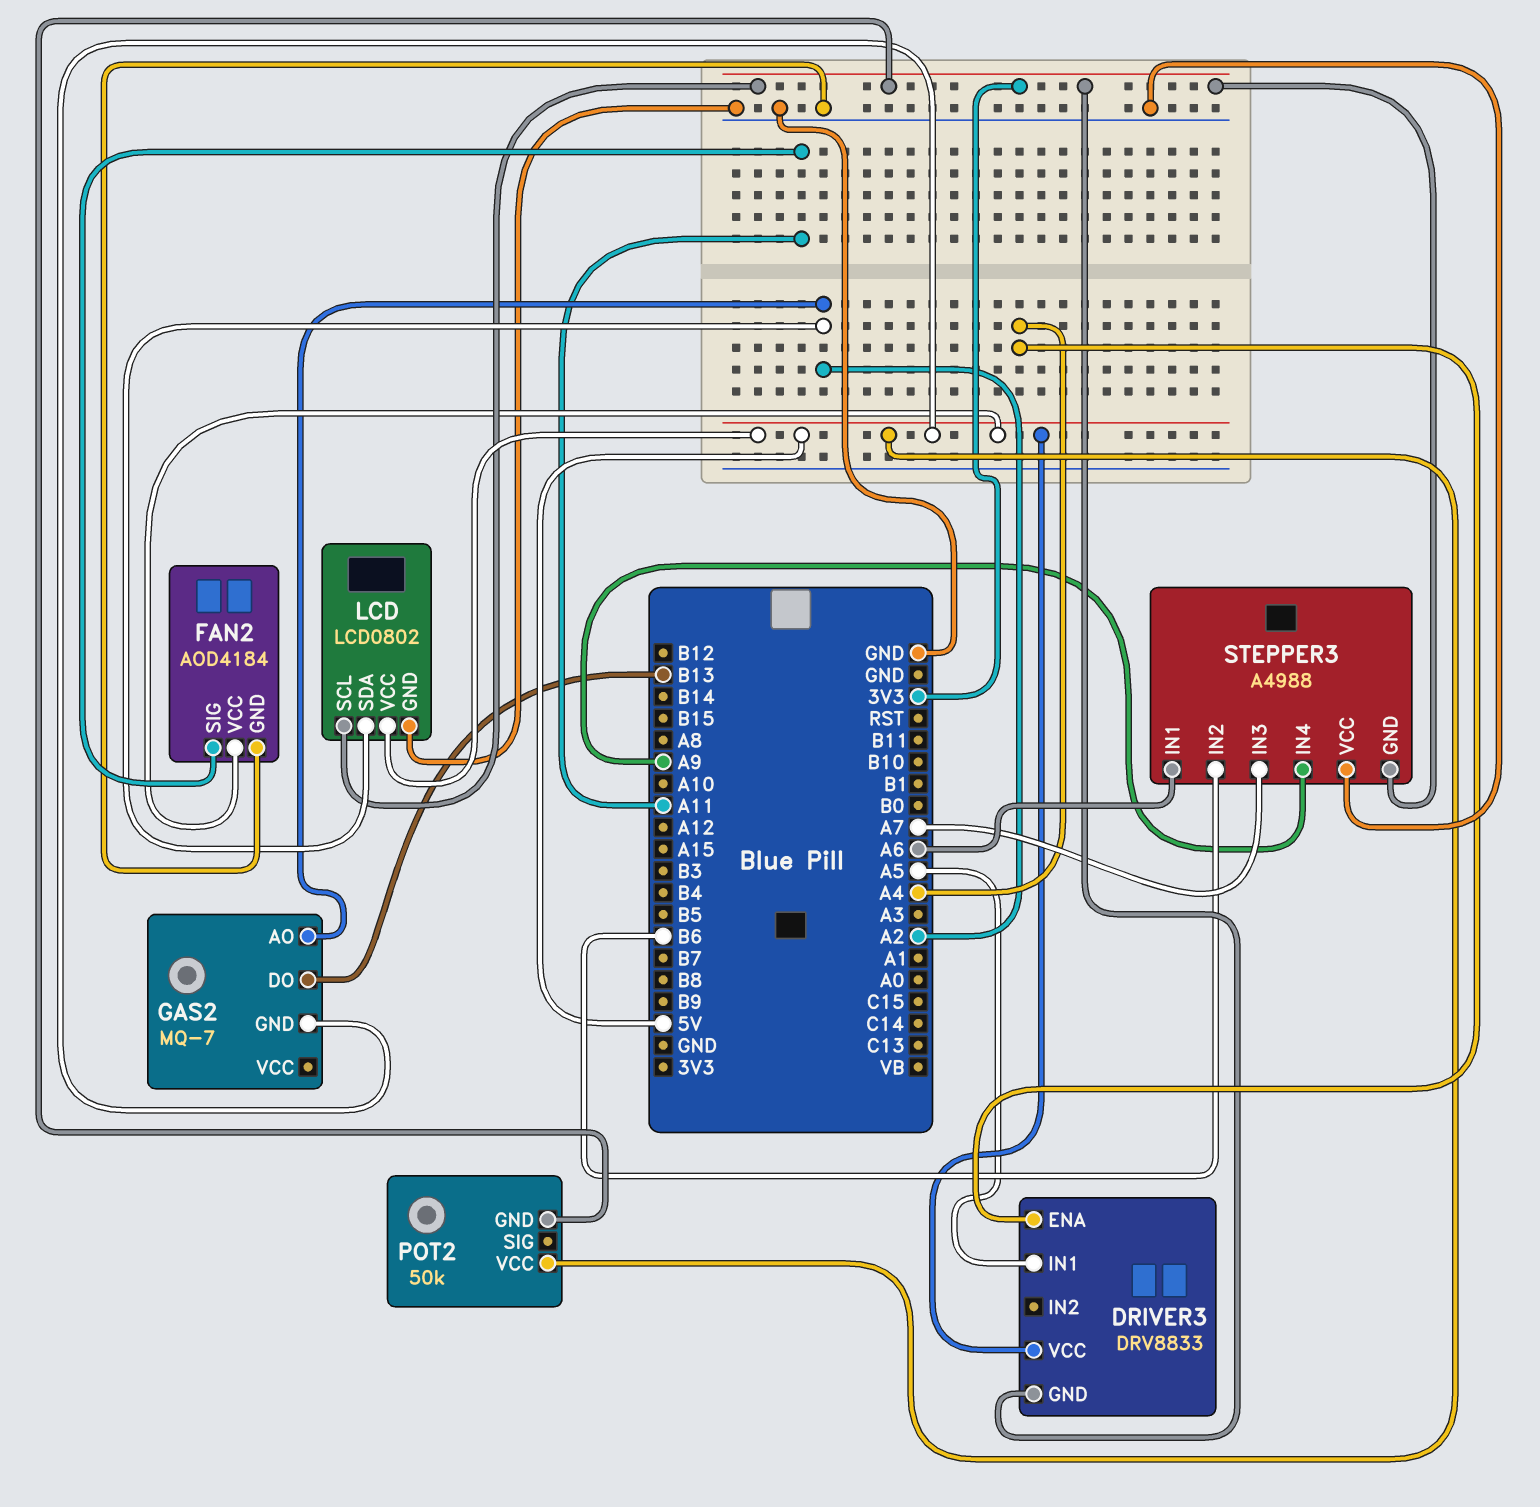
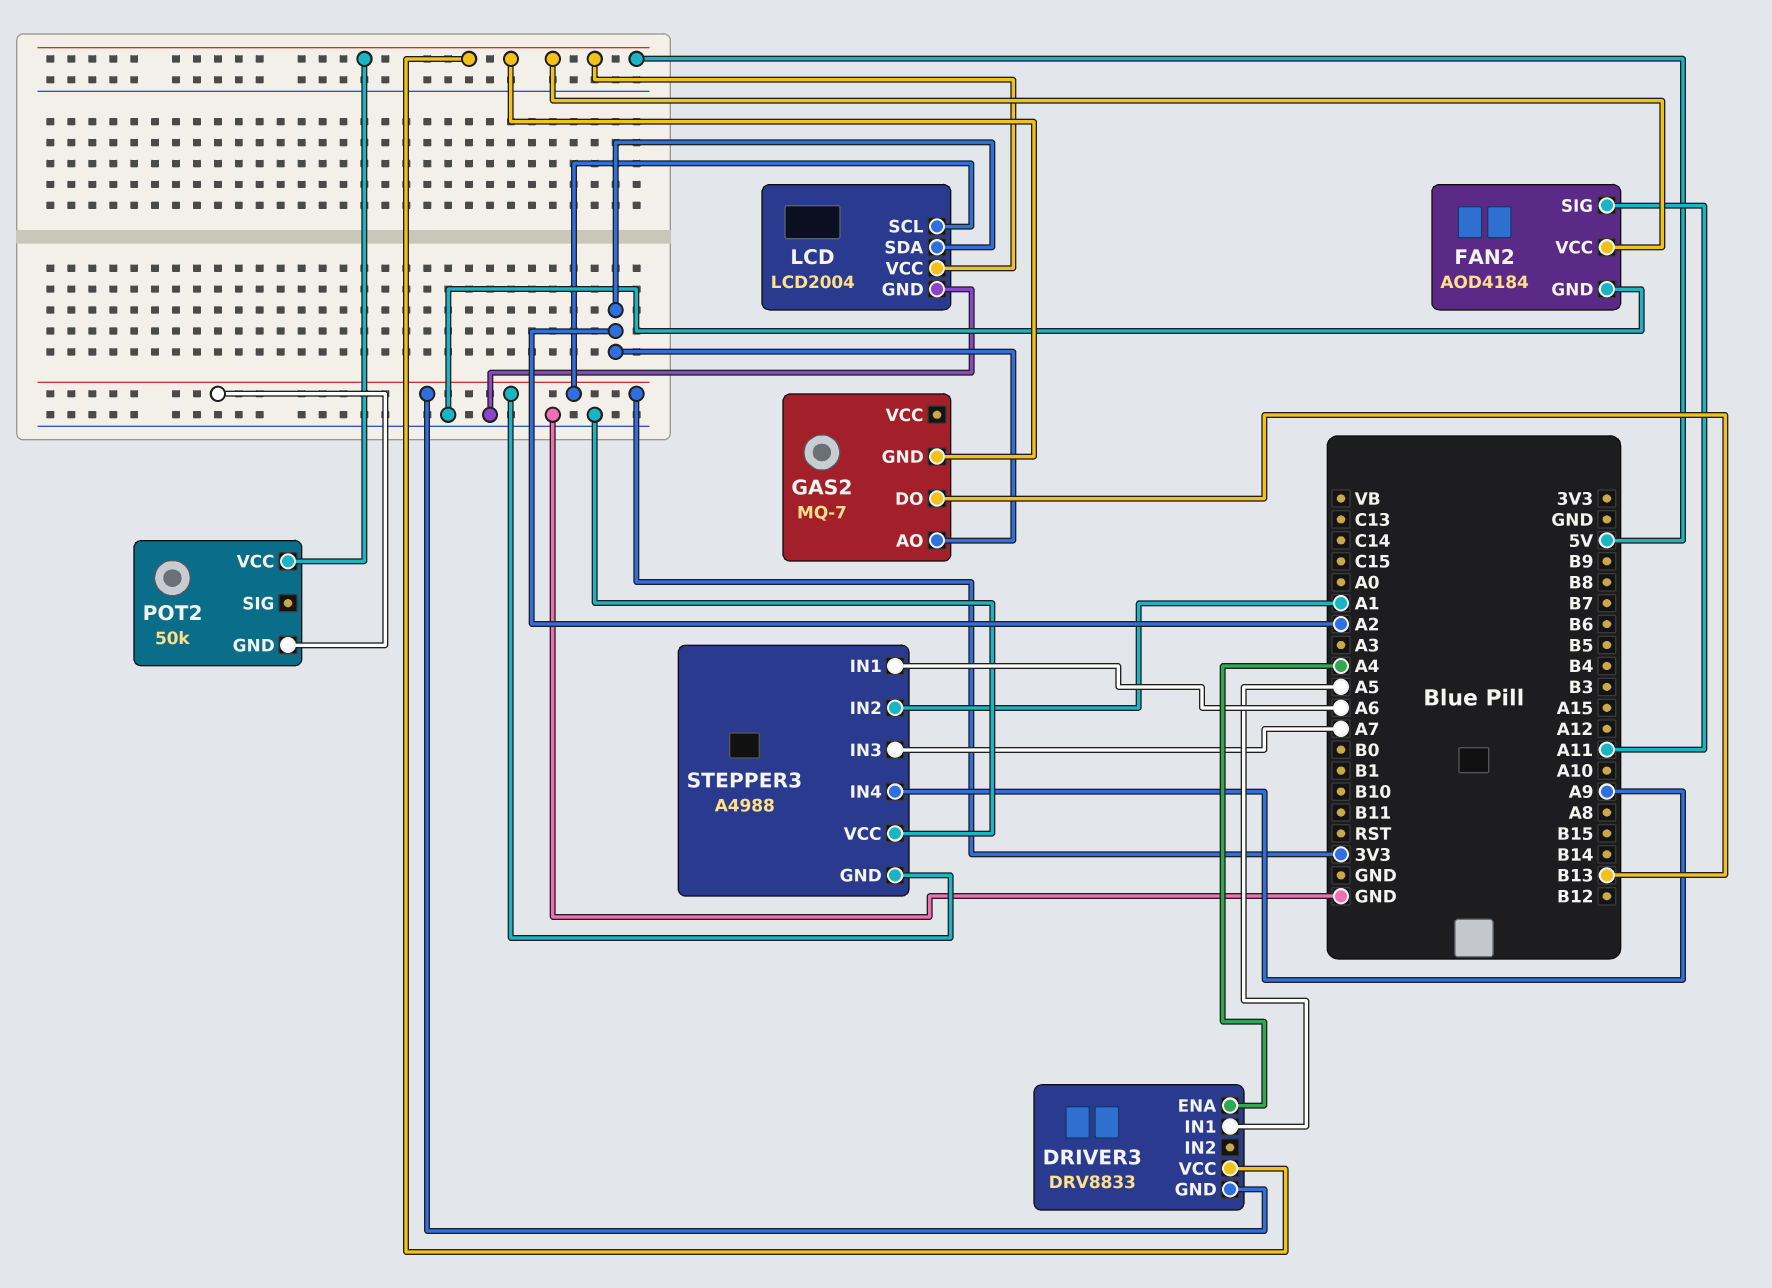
LCD: LCD0802 -> LCD2004
STEPPER3 pin IN2: B6 -> A1

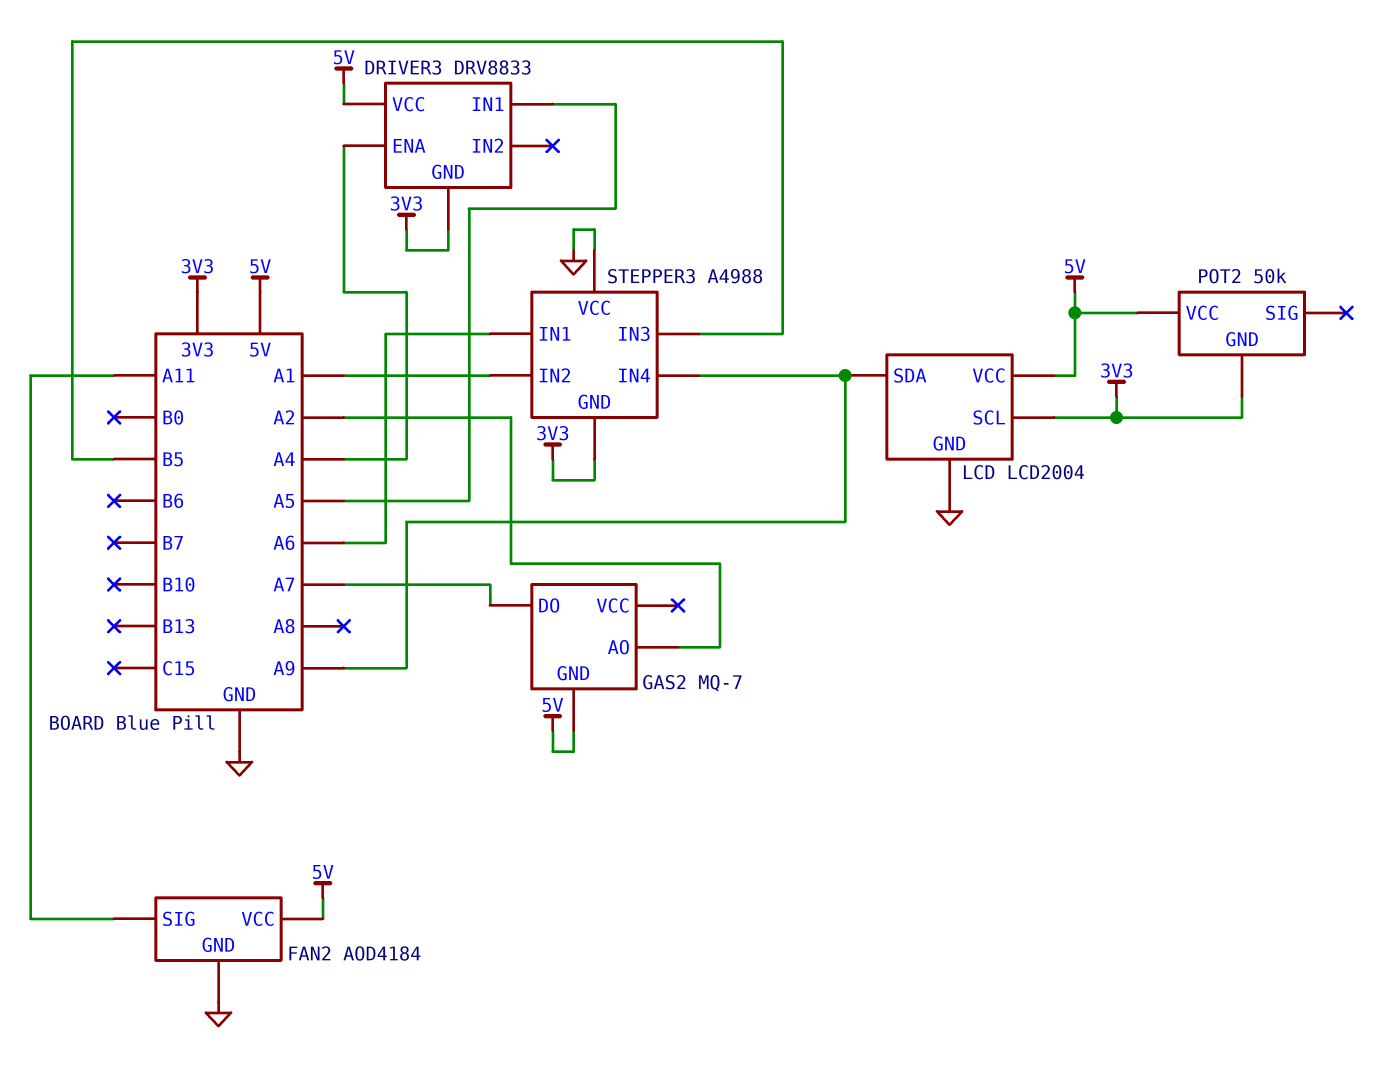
GAS2 pin DO: B13 -> A7
LCD pin SDA: A2 -> A9
STEPPER3 pin IN3: A7 -> B5

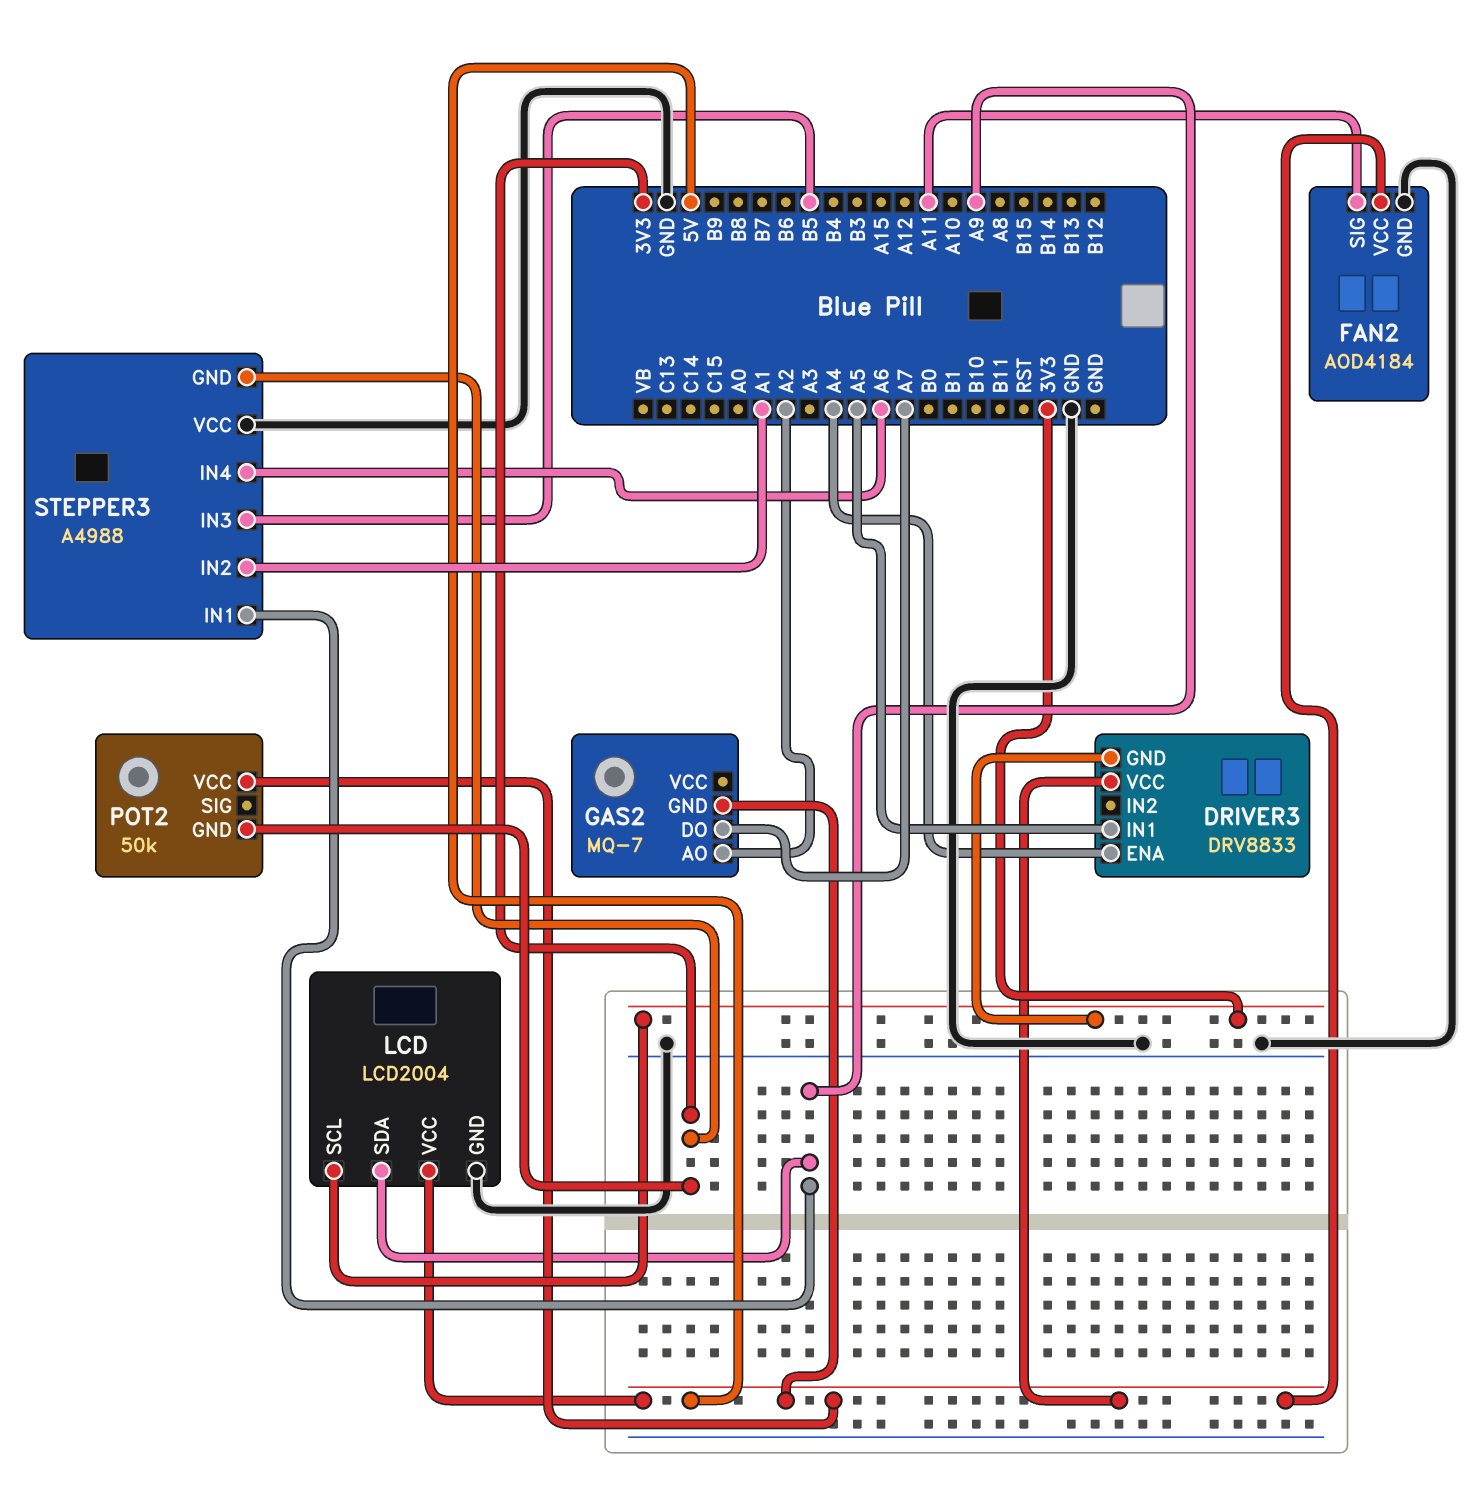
STEPPER3 pin IN1: A6 -> A9
STEPPER3 pin IN4: A9 -> A6

